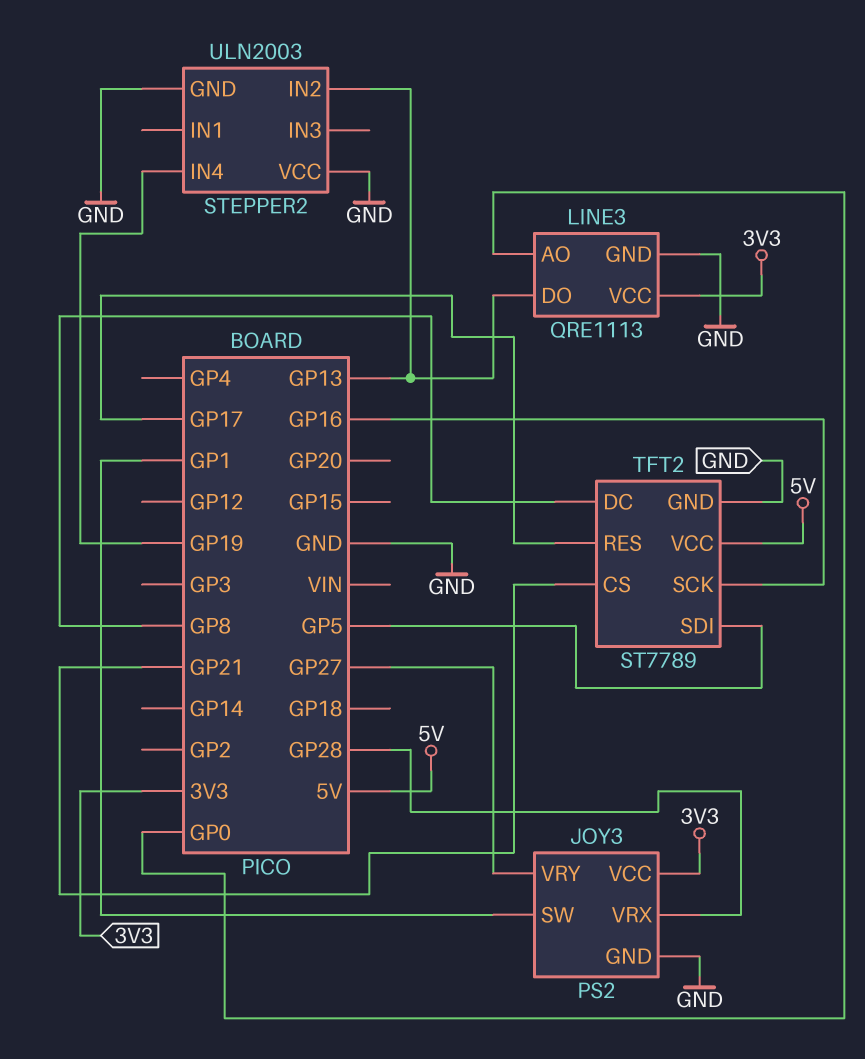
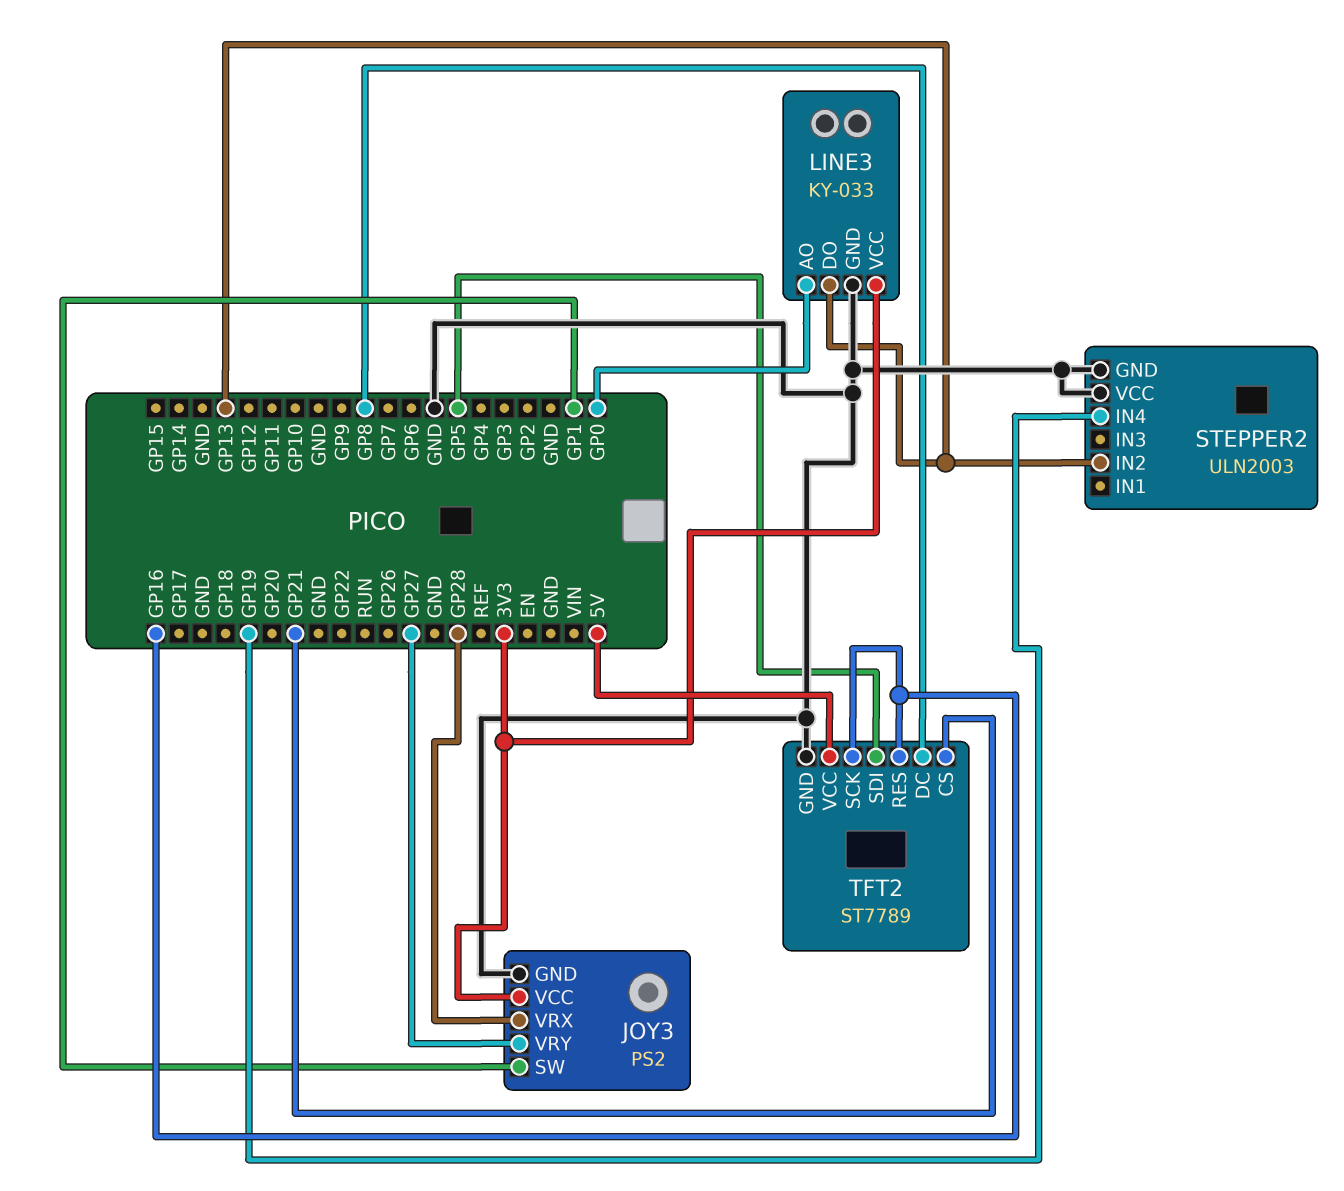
LINE3: QRE1113 -> KY-033
TFT2 pin RES: GP17 -> GP16

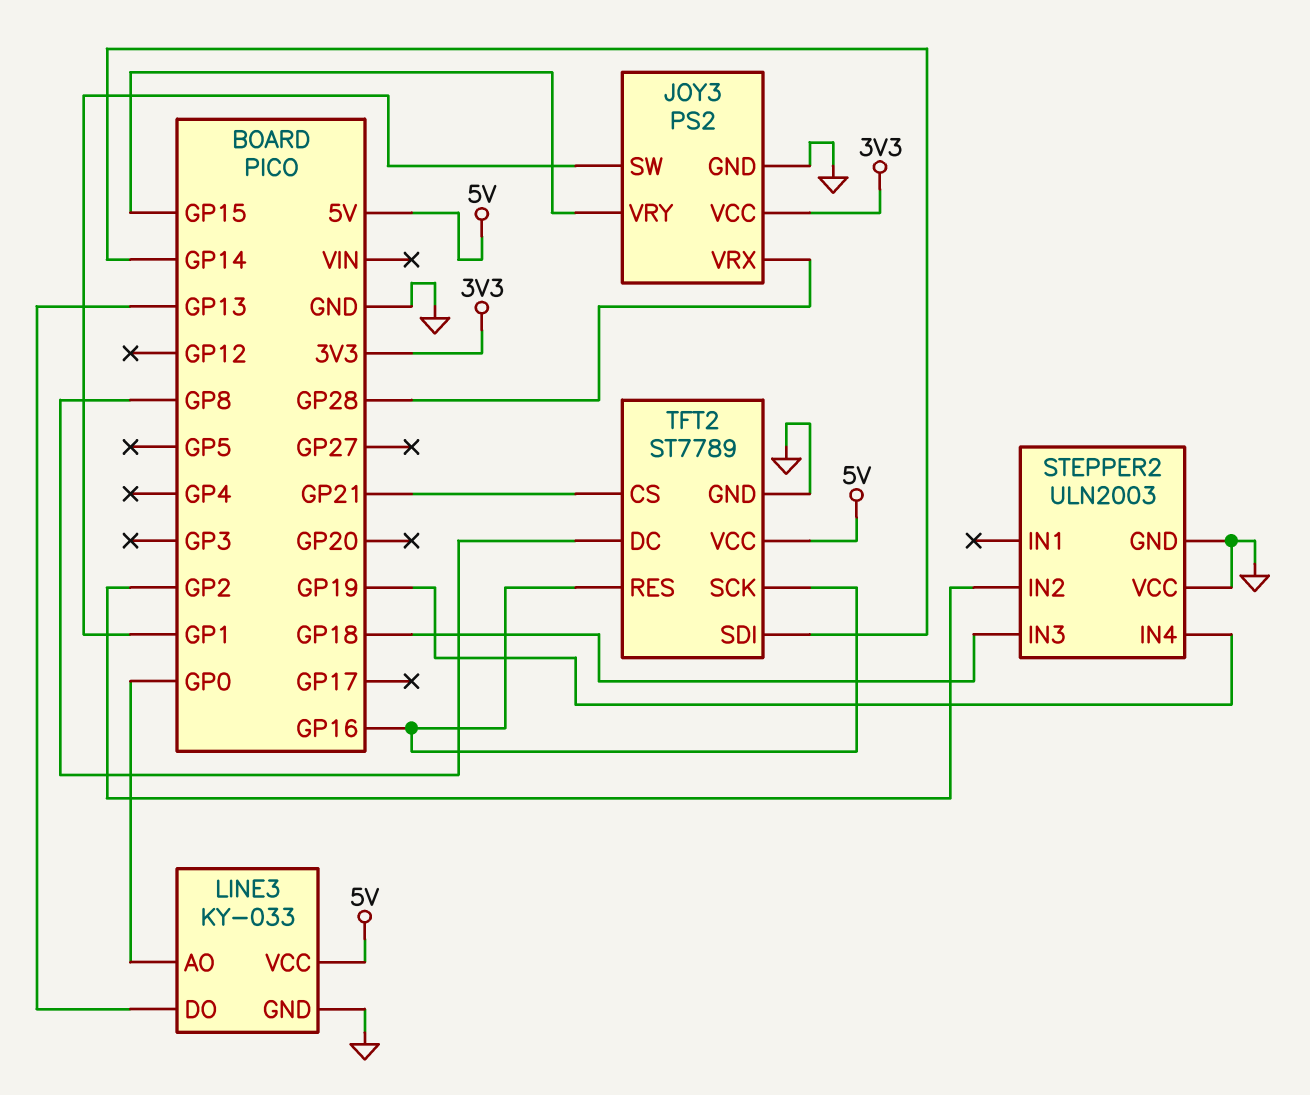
JOY3 pin VRY: GP27 -> GP15
LINE3 pin VCC: 3V3 -> 5V
STEPPER2 pin IN2: GP13 -> GP2
STEPPER2 pin IN3: none -> GP18
TFT2 pin SDI: GP5 -> GP14

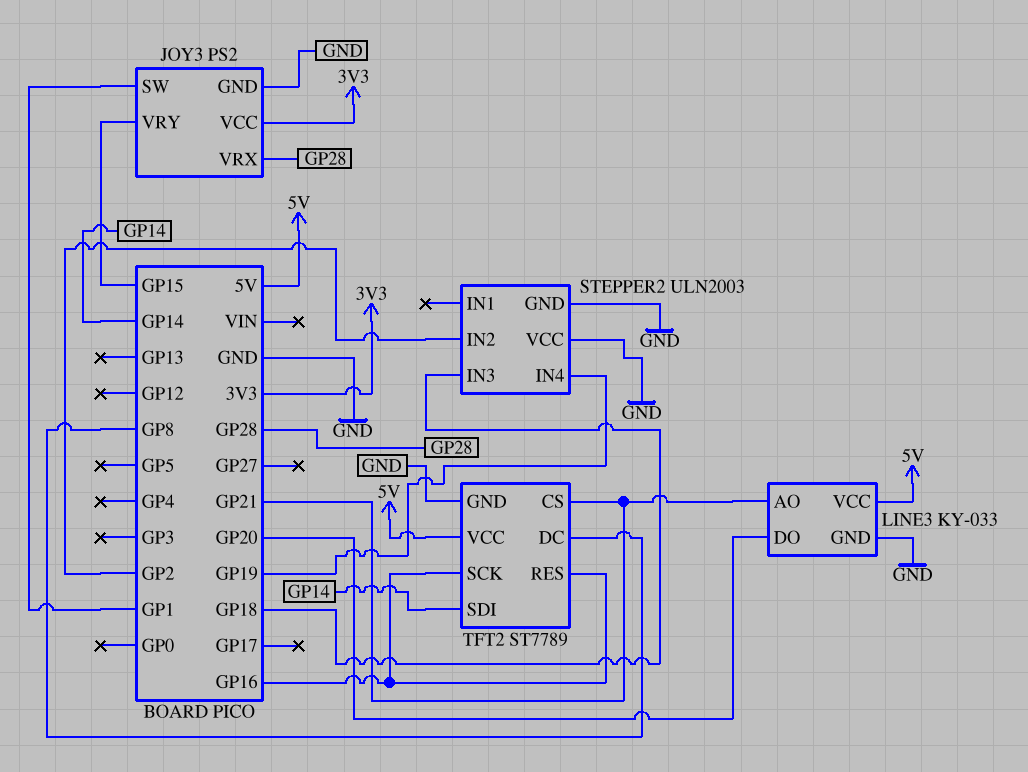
LINE3 pin AO: GP0 -> GP21
LINE3 pin DO: GP13 -> GP20

